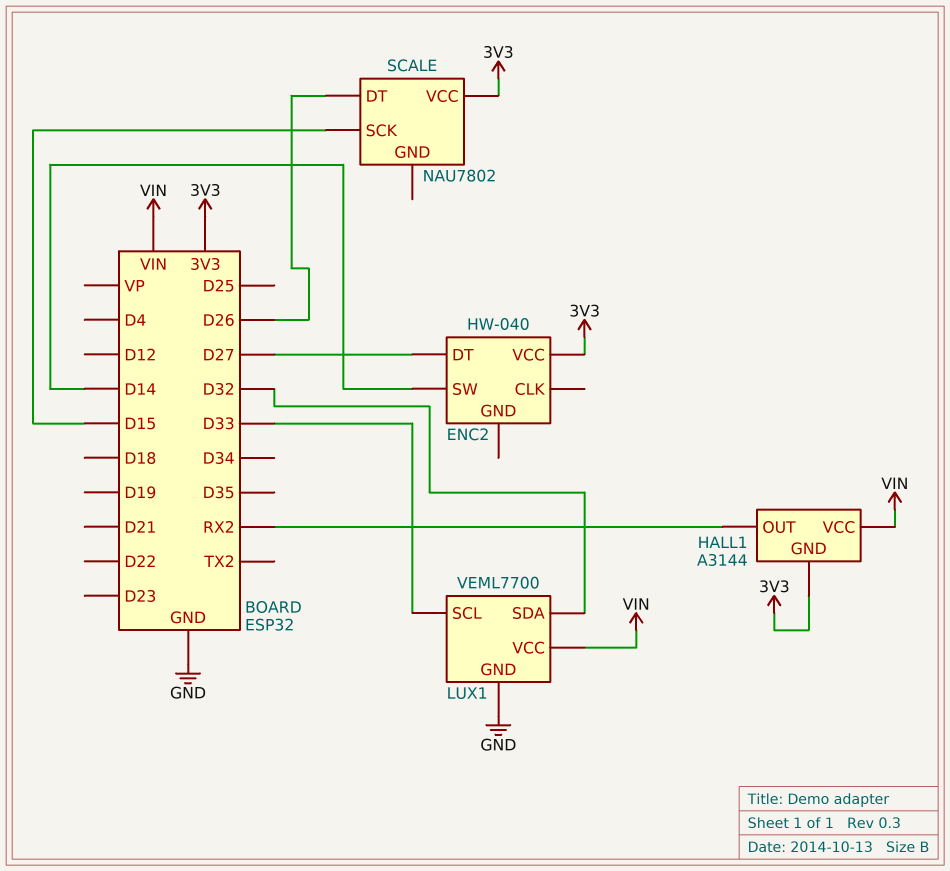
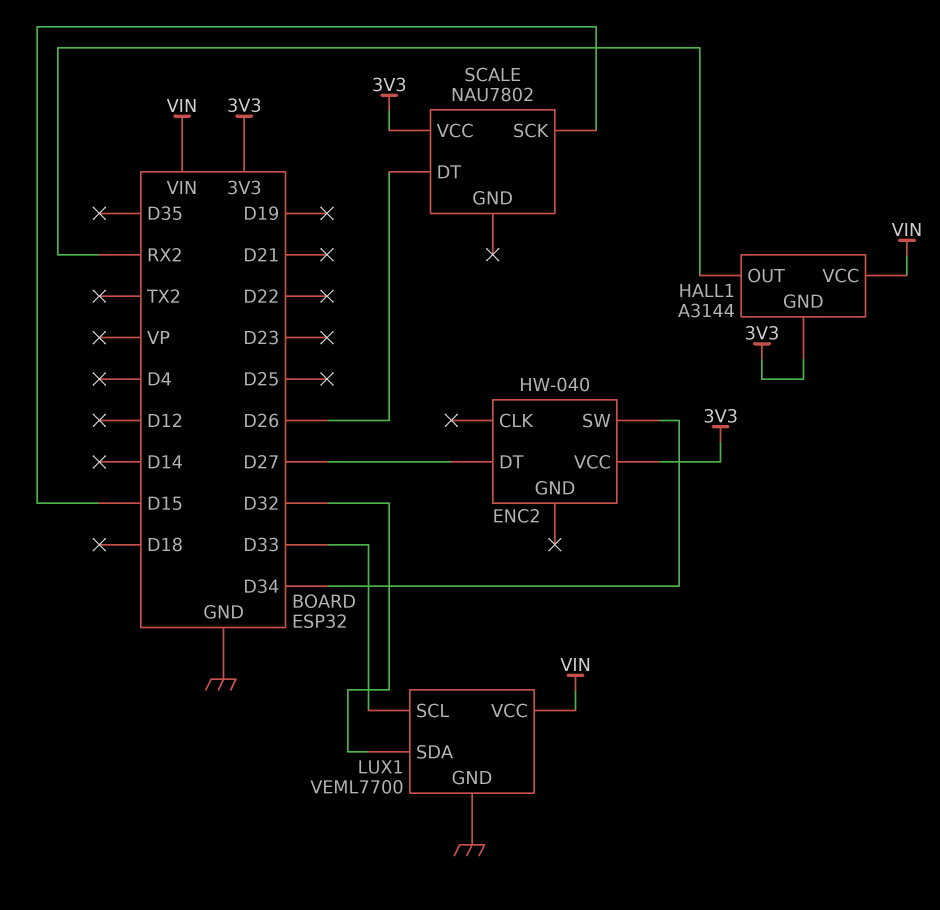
ENC2 pin SW: D14 -> D34

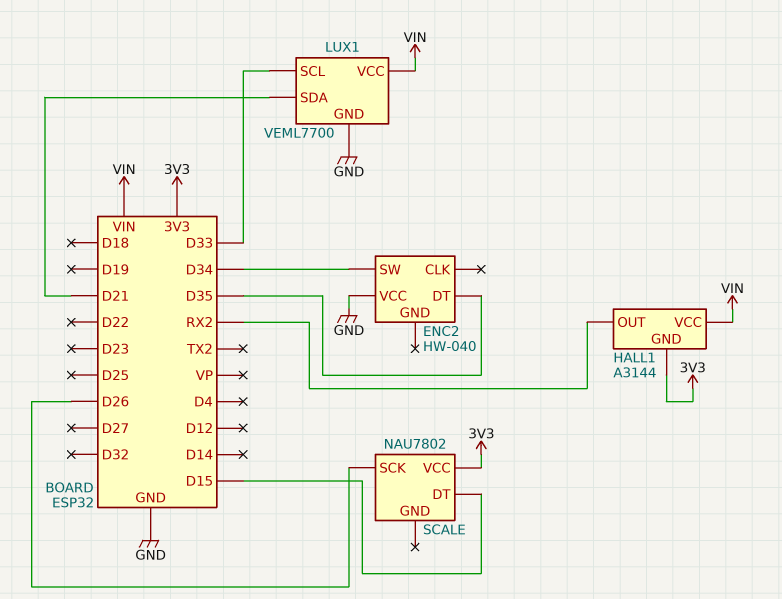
ENC2 pin DT: D27 -> D35
ENC2 pin VCC: 3V3 -> GND
LUX1 pin SDA: D32 -> D21
SCALE pin DT: D26 -> D15
SCALE pin SCK: D15 -> D26

